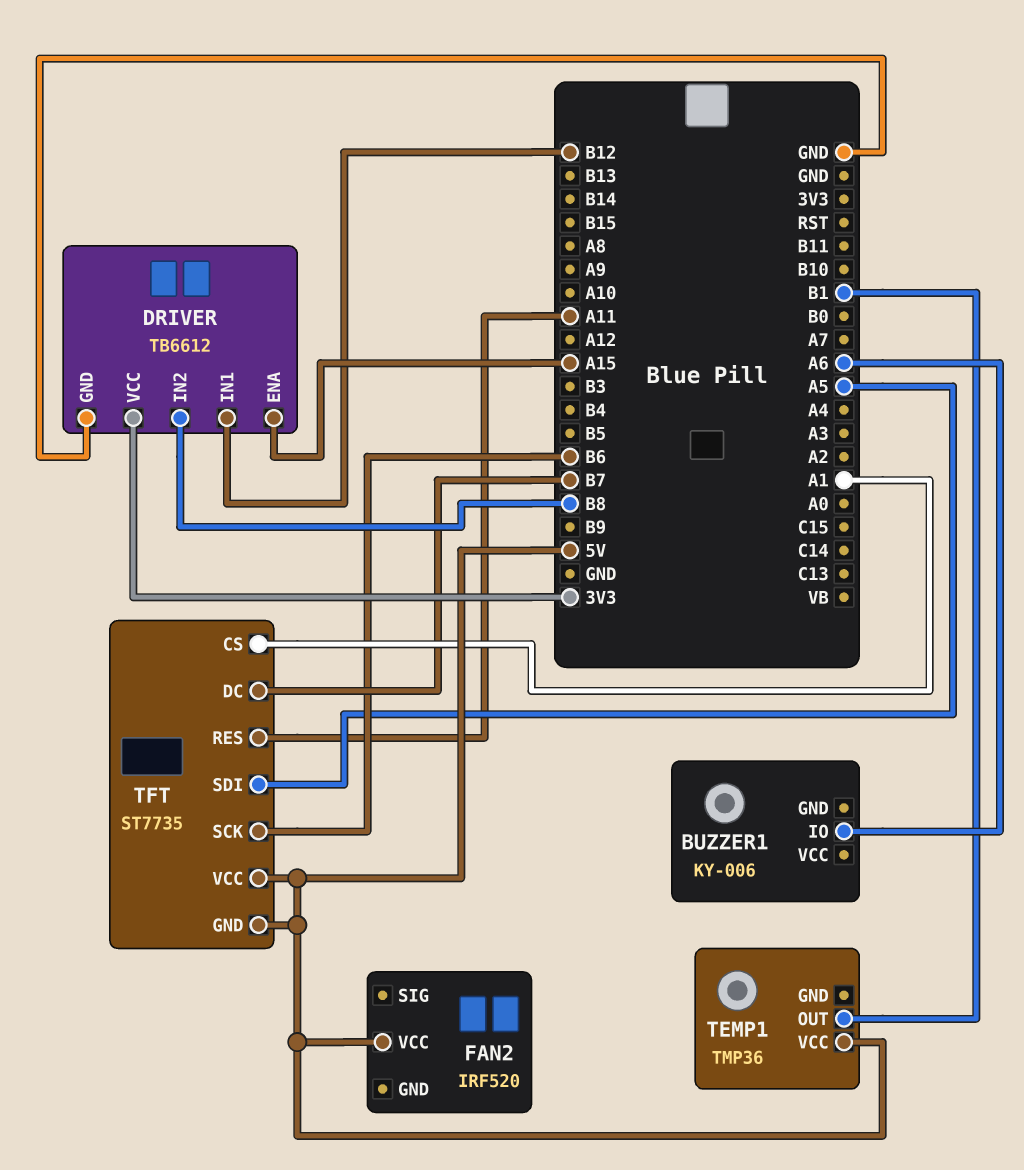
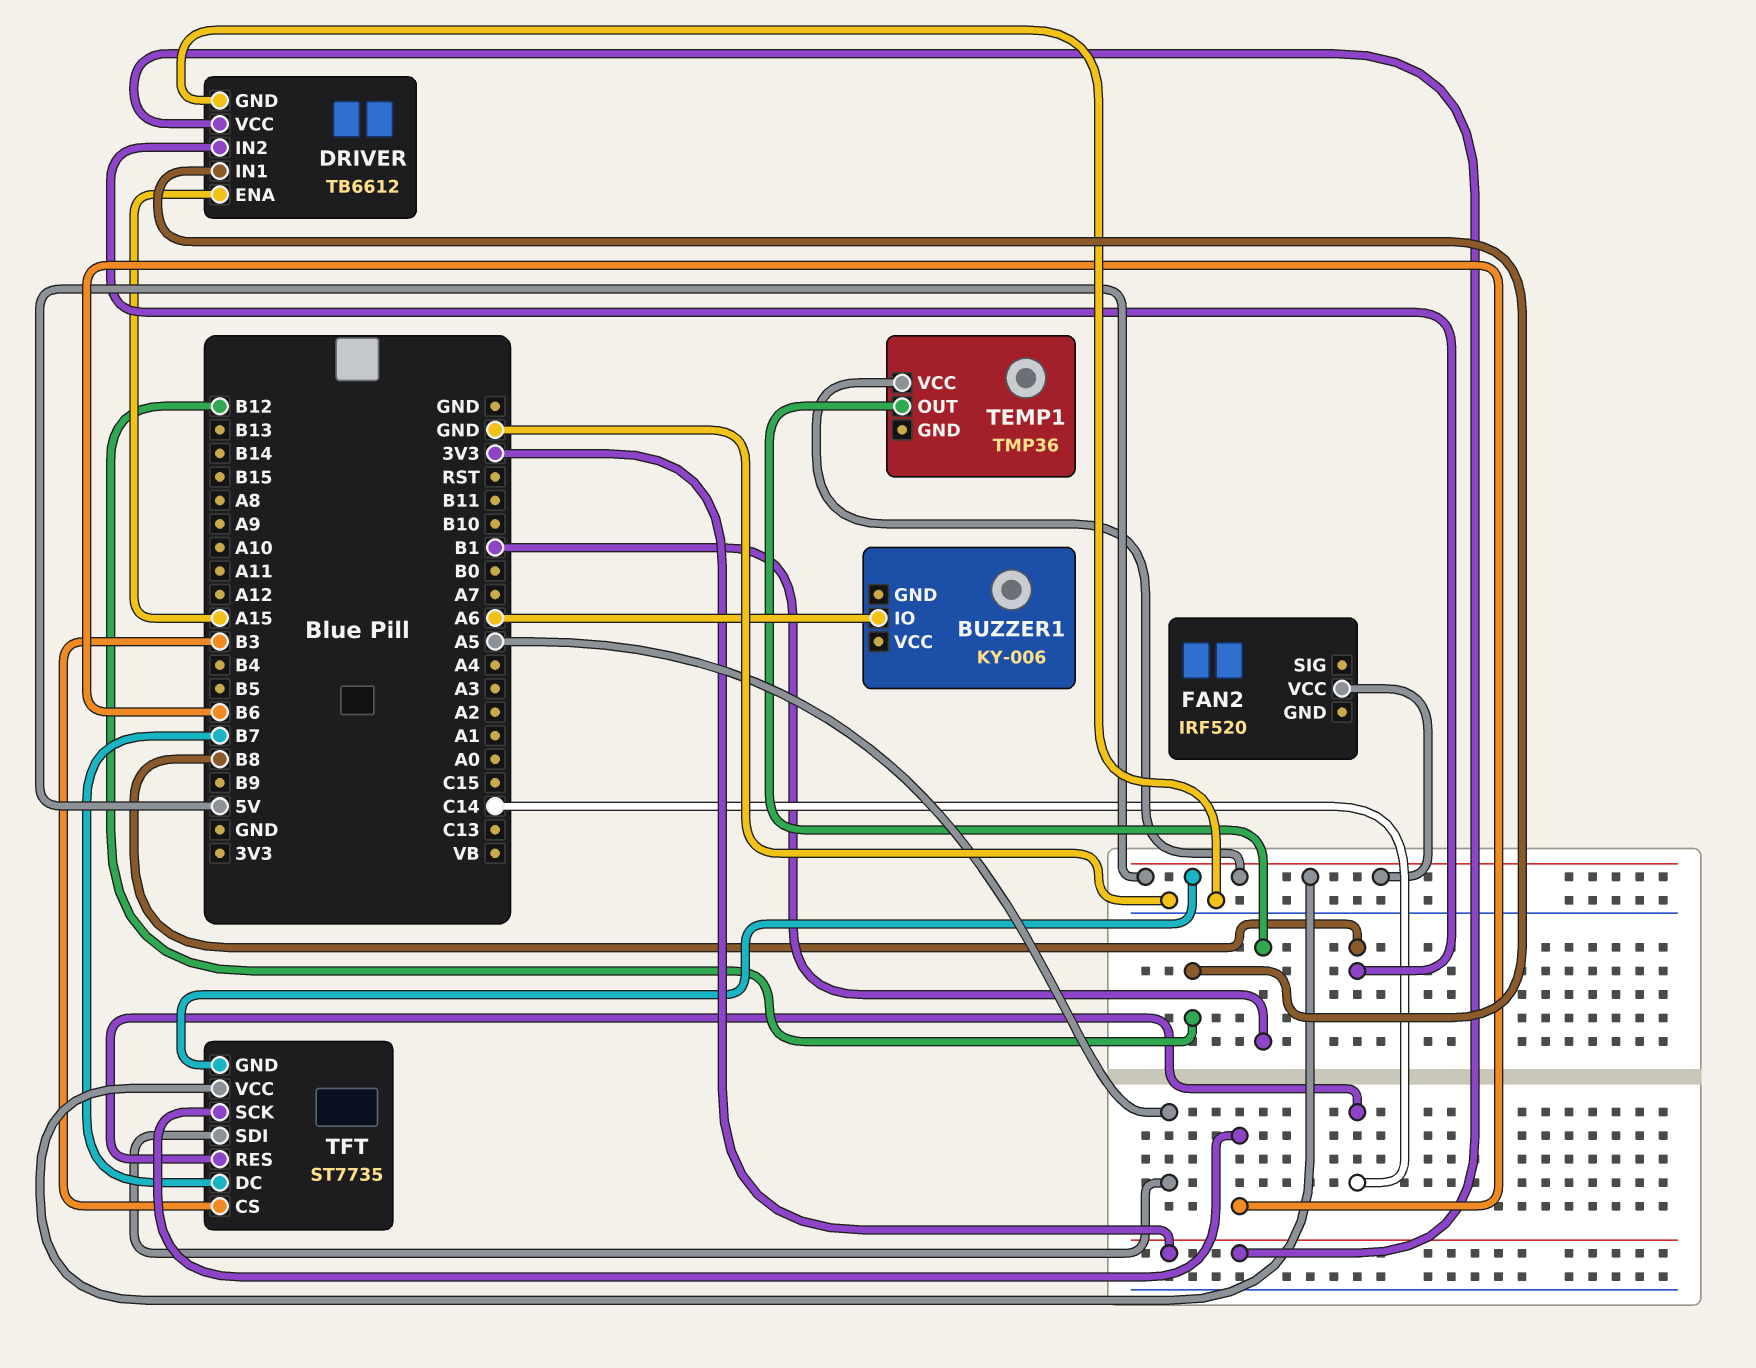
TFT pin CS: A1 -> B3
TFT pin RES: A11 -> C14

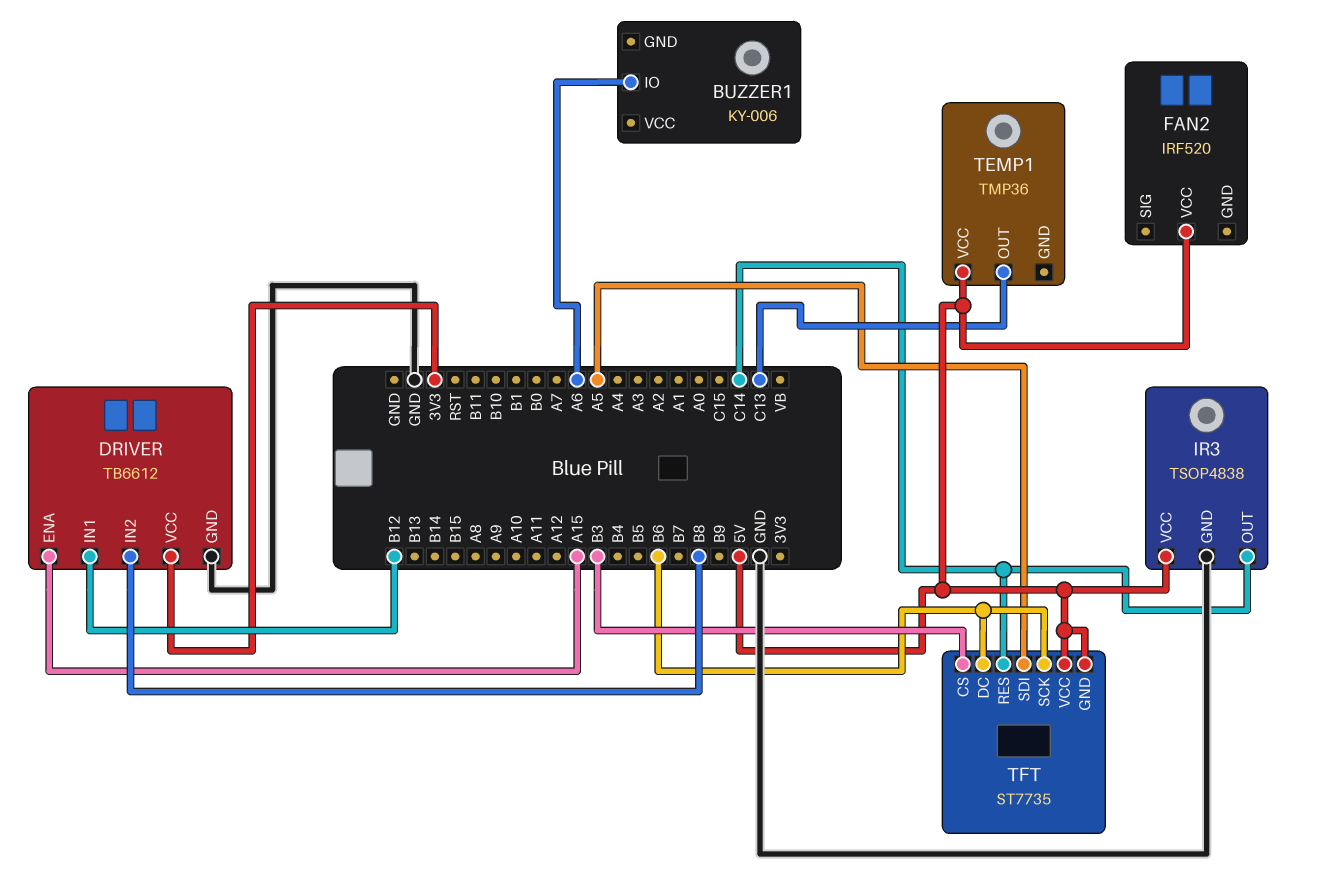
IR3: none -> TSOP4838
IR3 pin GND: none -> GND
IR3 pin OUT: none -> C14
IR3 pin VCC: none -> 5V
TEMP1 pin OUT: B1 -> C13
TFT pin DC: B7 -> B6

